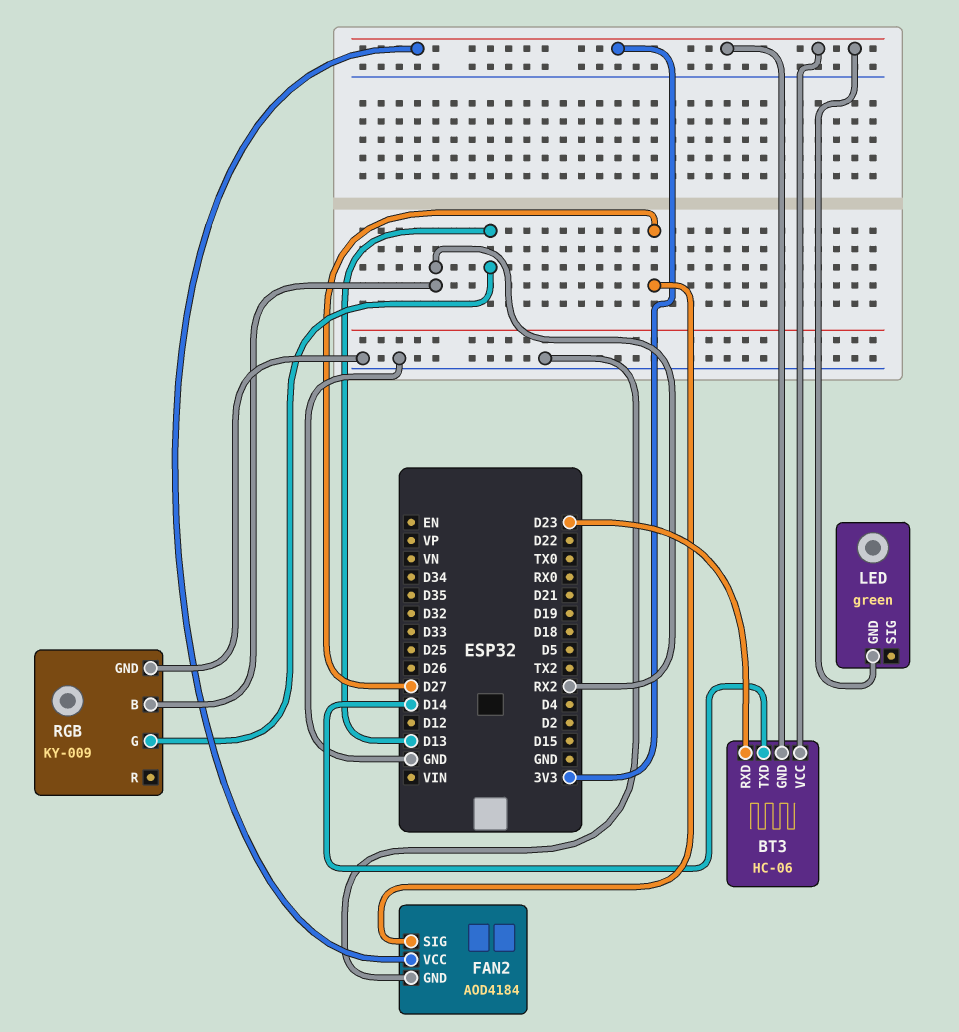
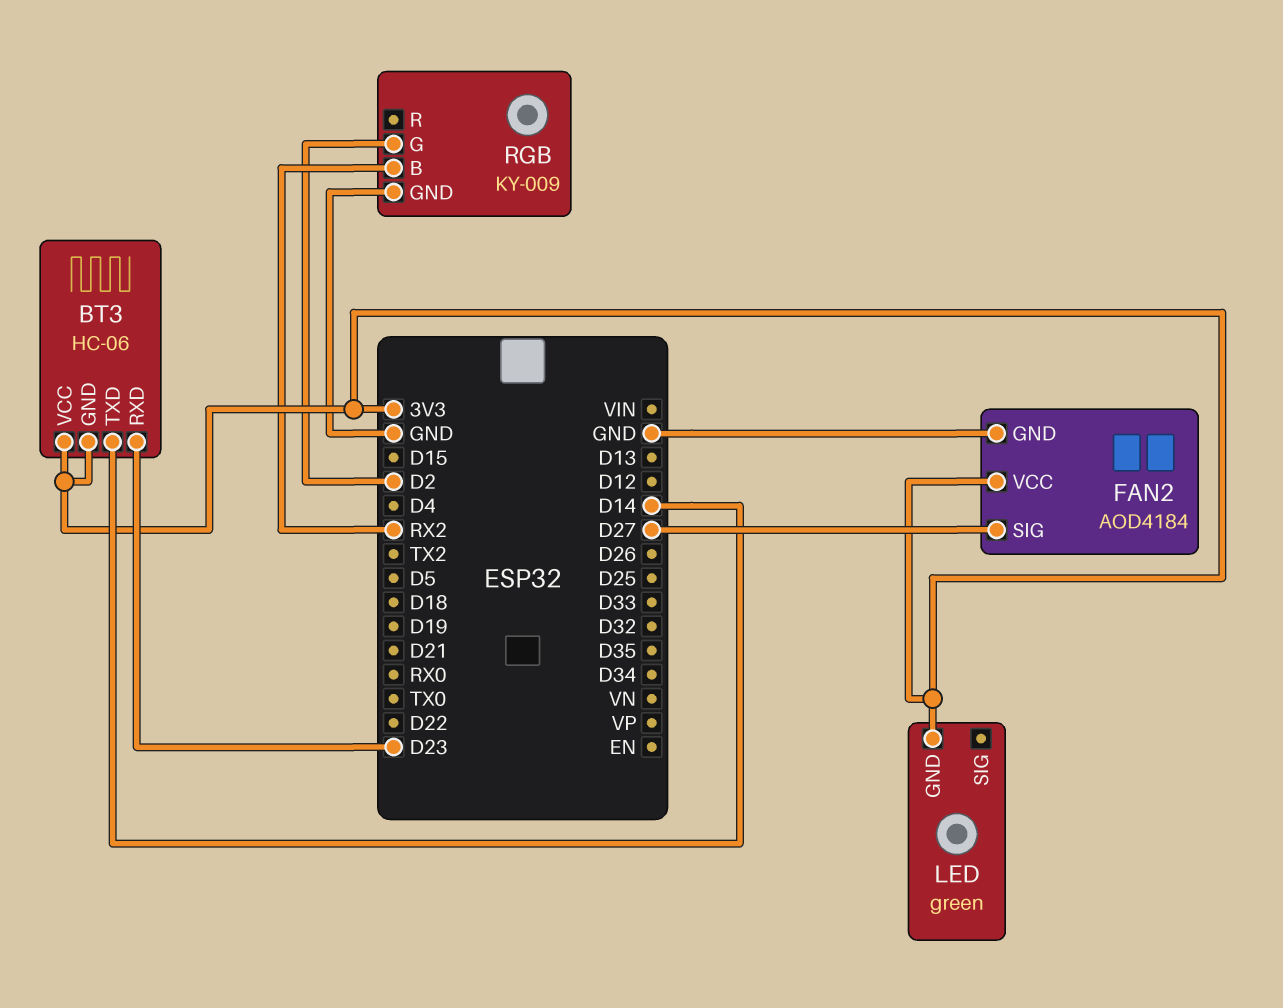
RGB pin G: D13 -> D2

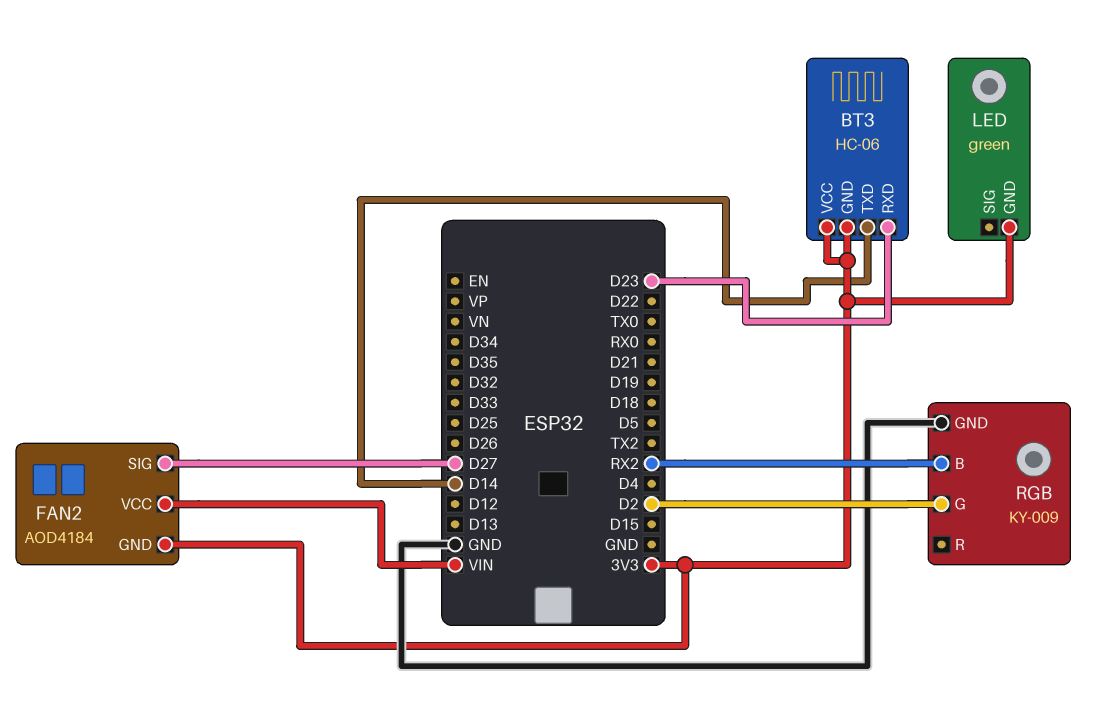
FAN2 pin GND: GND -> 3V3
FAN2 pin VCC: 3V3 -> VIN

